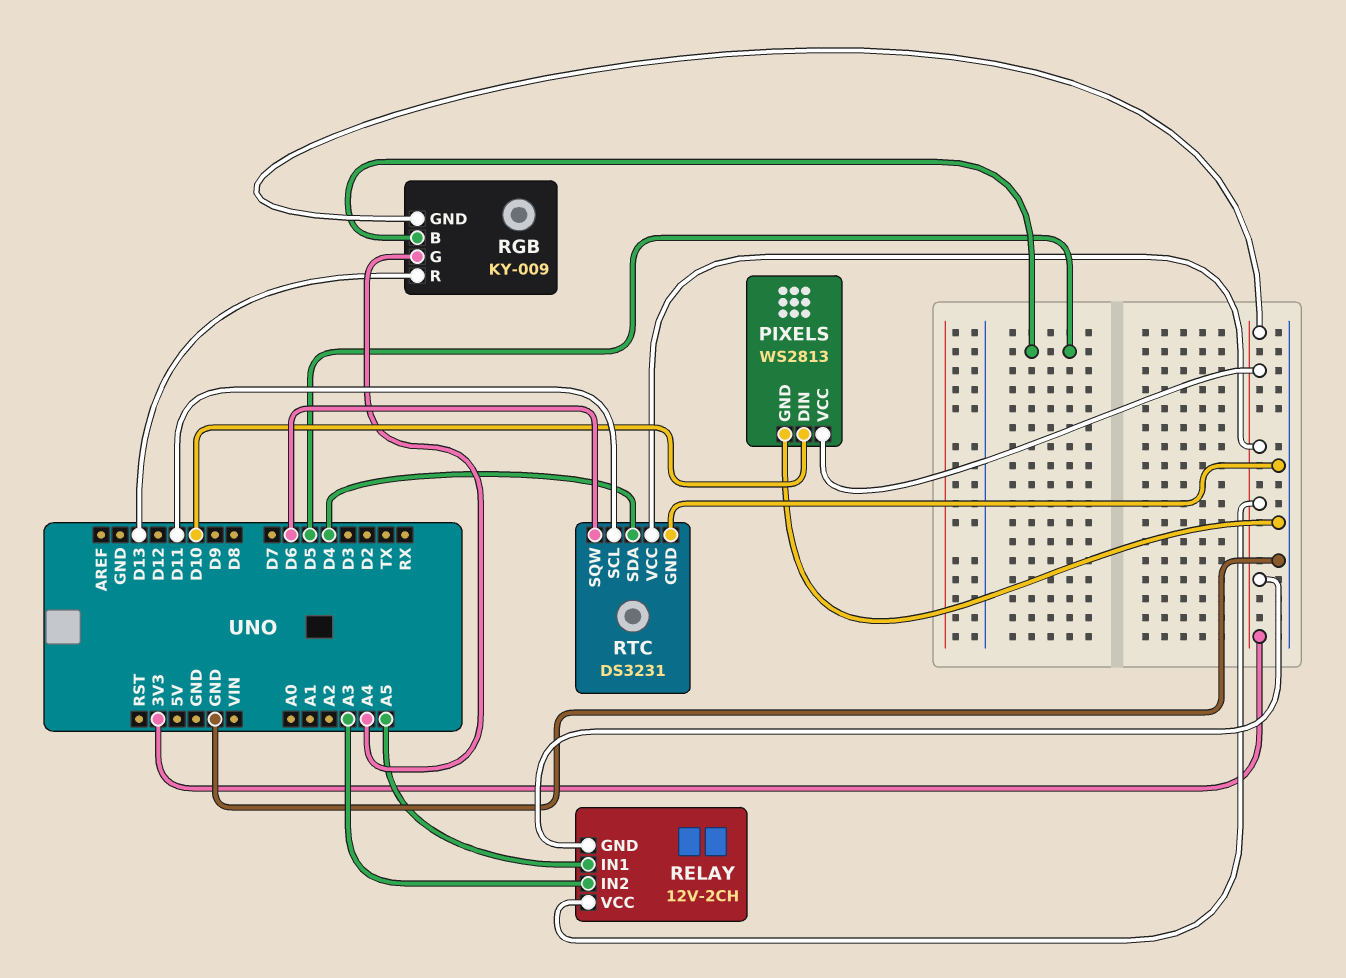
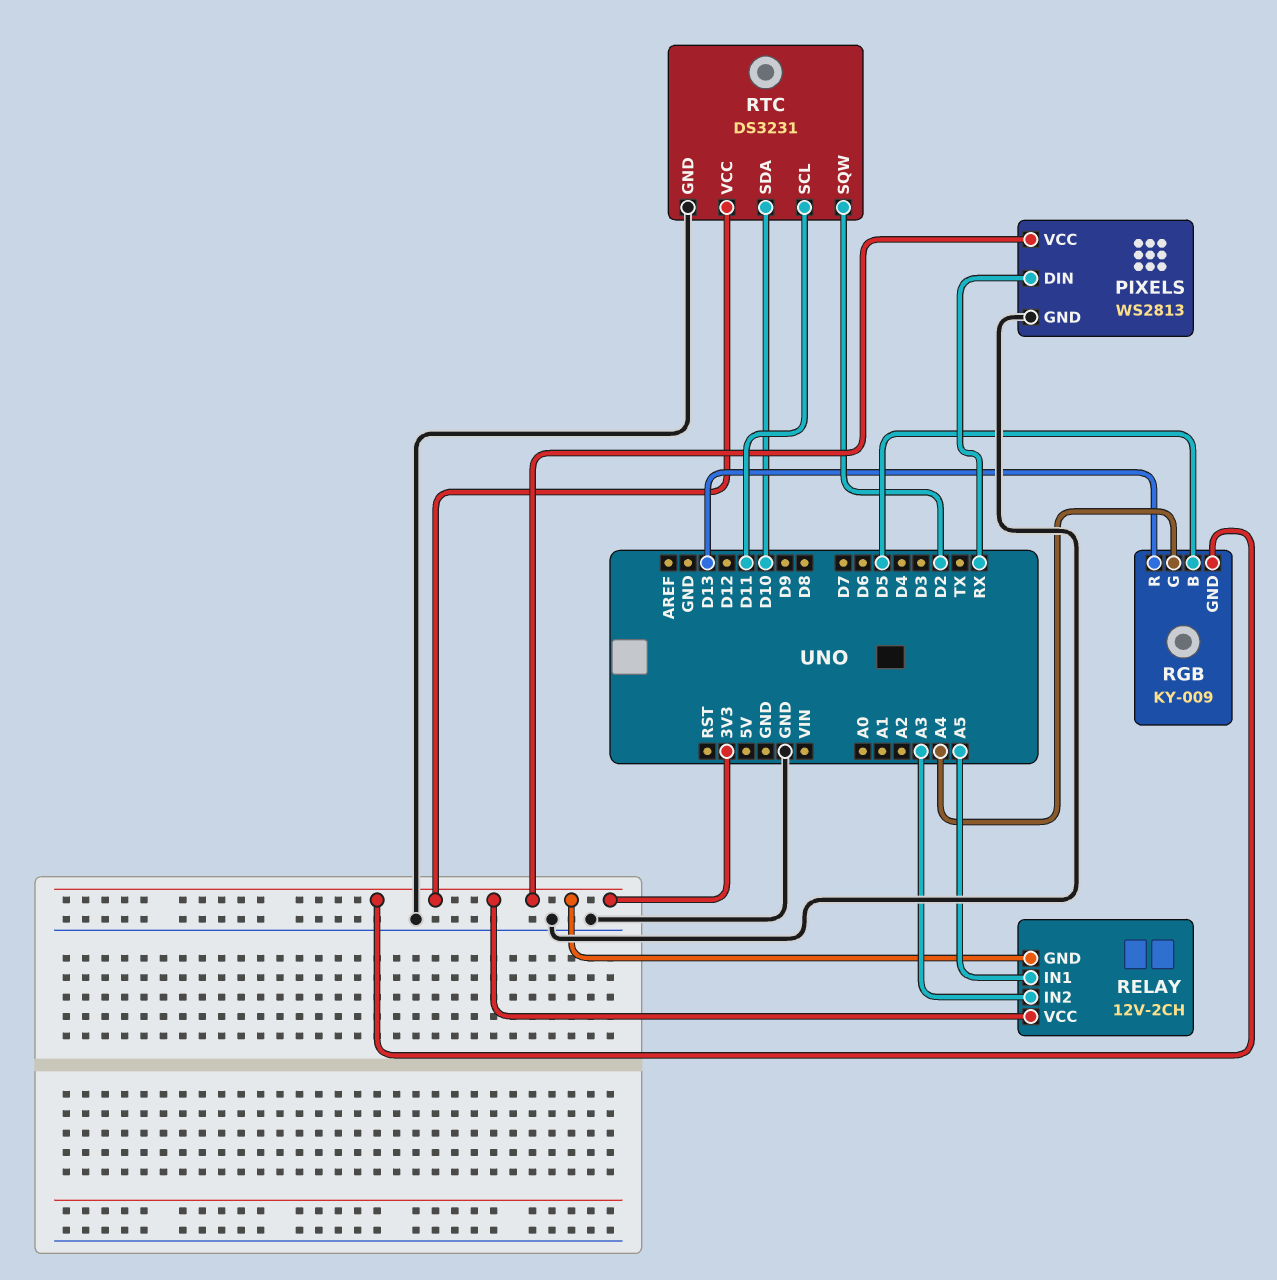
PIXELS pin DIN: D10 -> RX
RTC pin SDA: D4 -> D10
RTC pin SQW: D6 -> D2

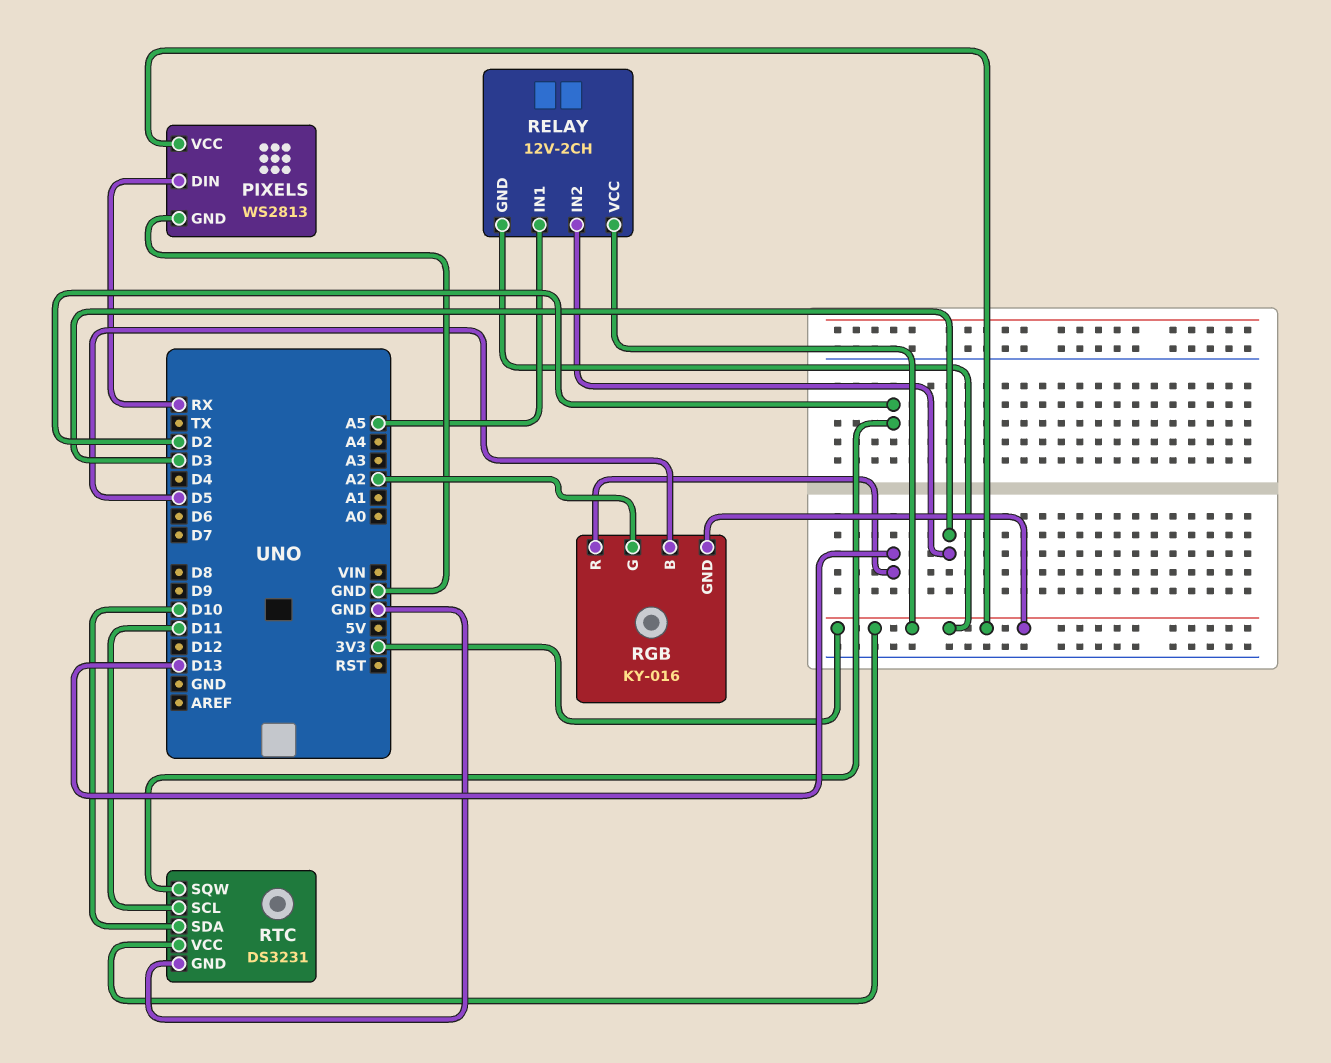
RELAY pin IN2: A3 -> D3
RGB: KY-009 -> KY-016
RGB pin G: A4 -> A2

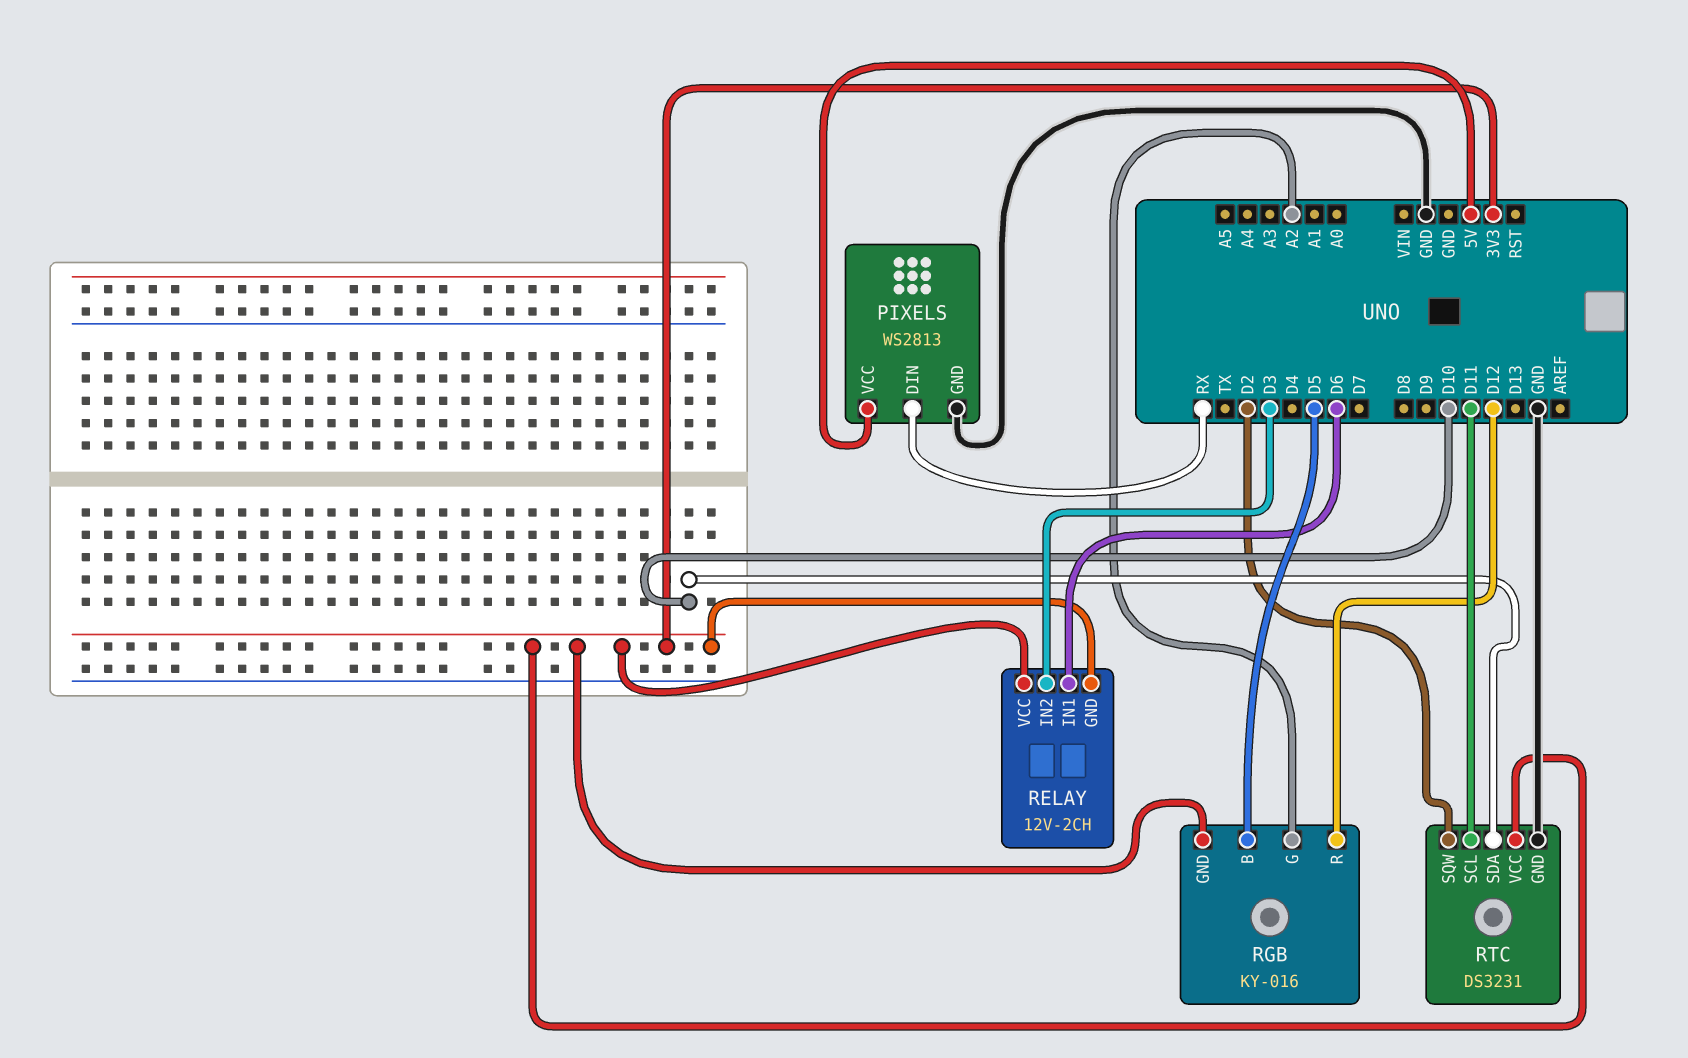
PIXELS pin VCC: 3V3 -> 5V
RELAY pin IN1: A5 -> D6
RGB pin R: D13 -> D12

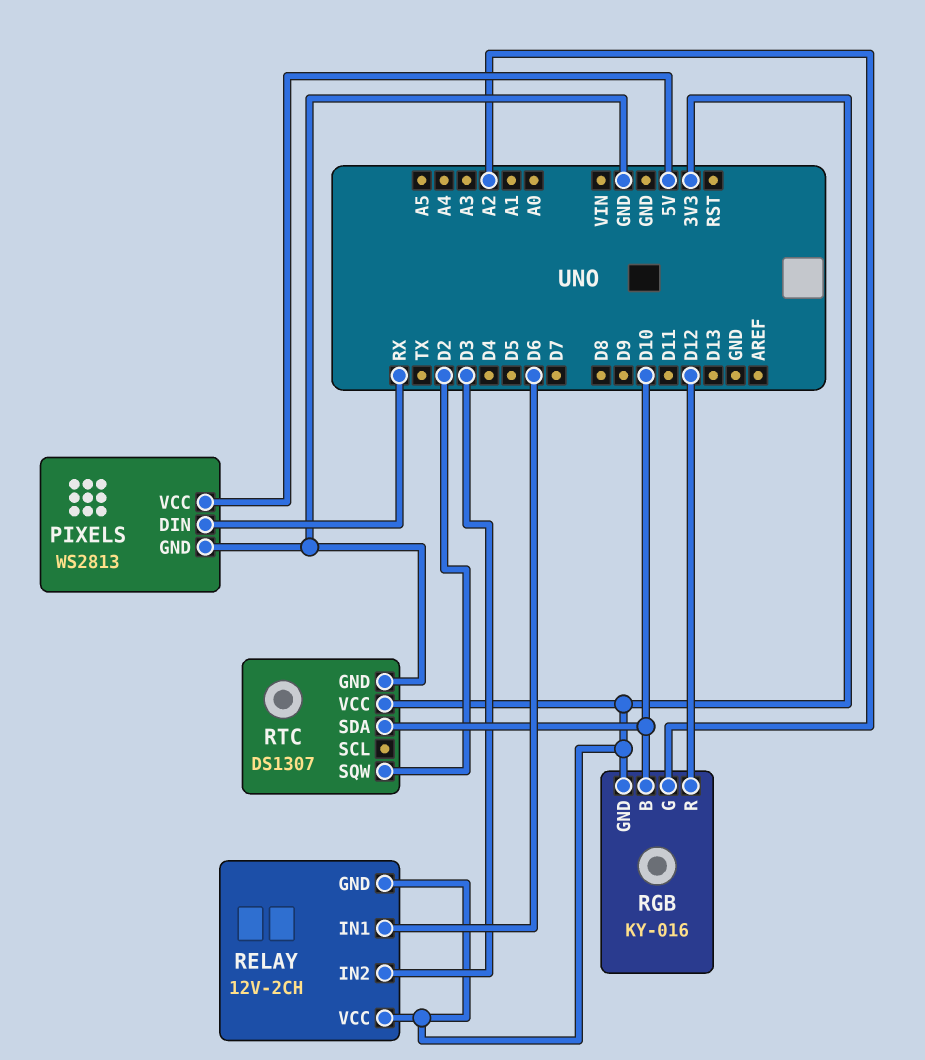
RGB pin B: D5 -> D10
RTC: DS3231 -> DS1307
RTC pin SCL: D11 -> none

